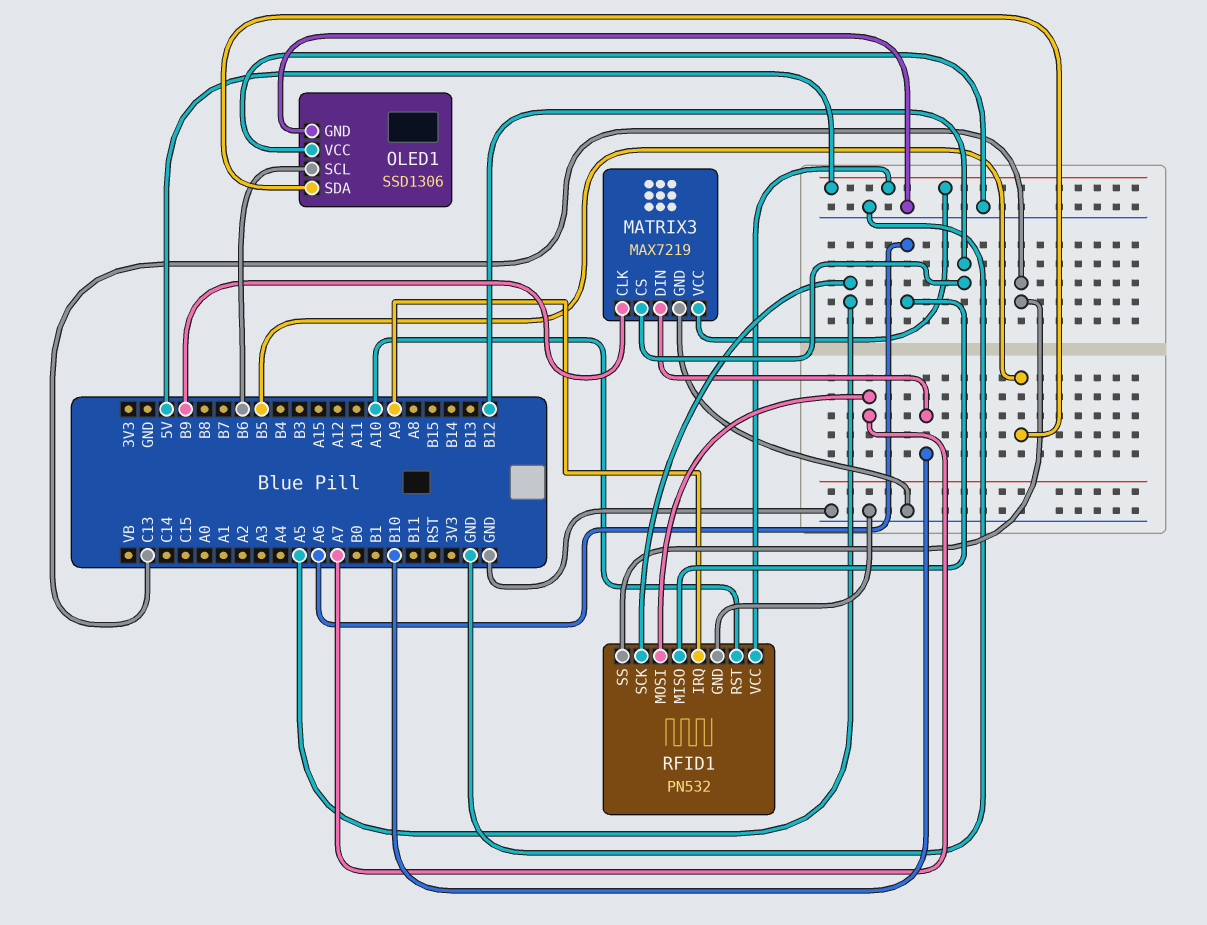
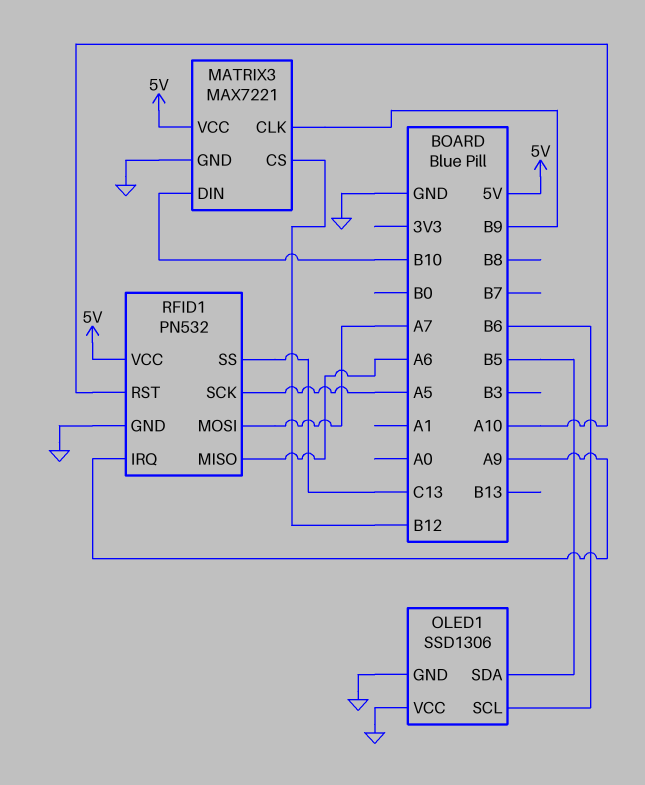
MATRIX3: MAX7219 -> MAX7221

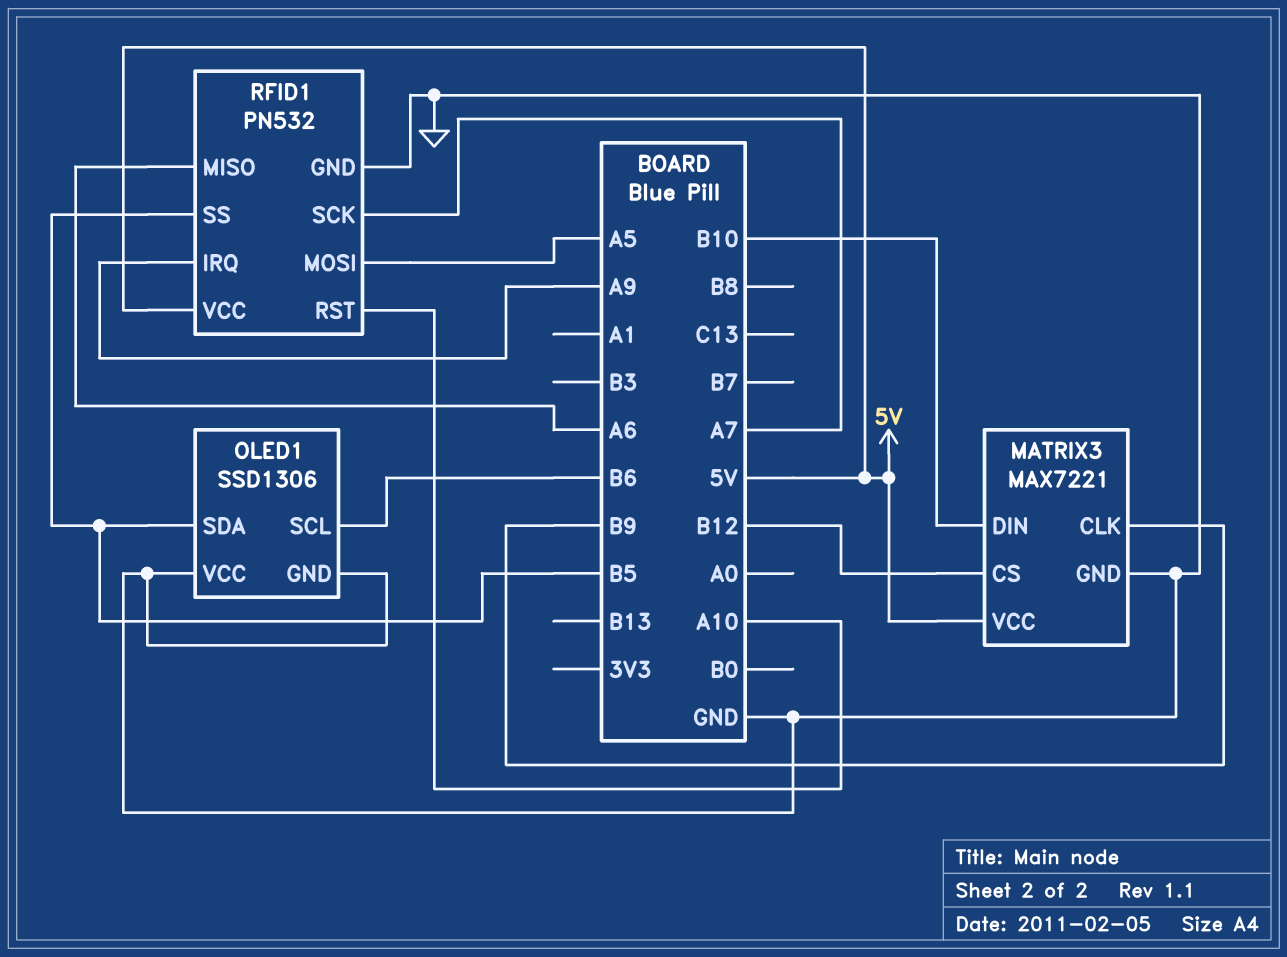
RFID1 pin MOSI: A7 -> A5
RFID1 pin SCK: A5 -> A7
RFID1 pin SS: C13 -> B5

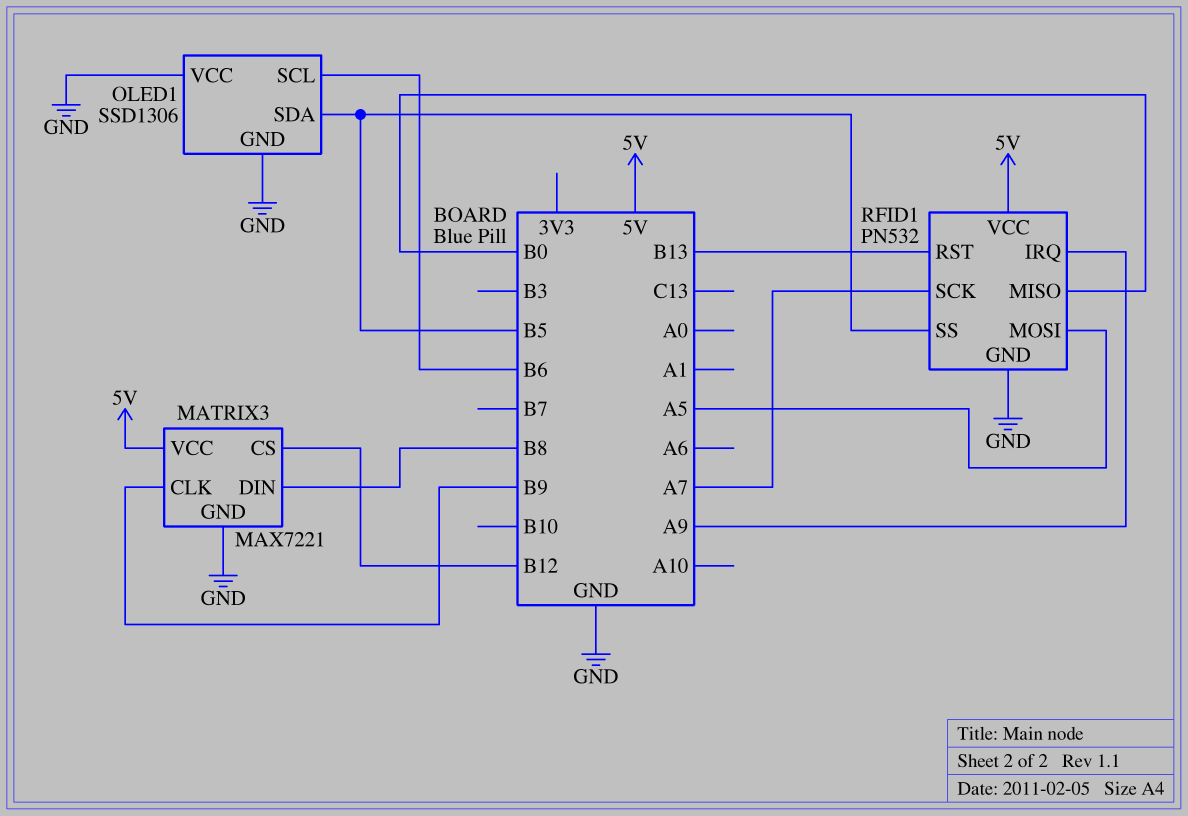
MATRIX3 pin DIN: B10 -> B8
RFID1 pin MISO: A6 -> B0
RFID1 pin RST: A10 -> B13

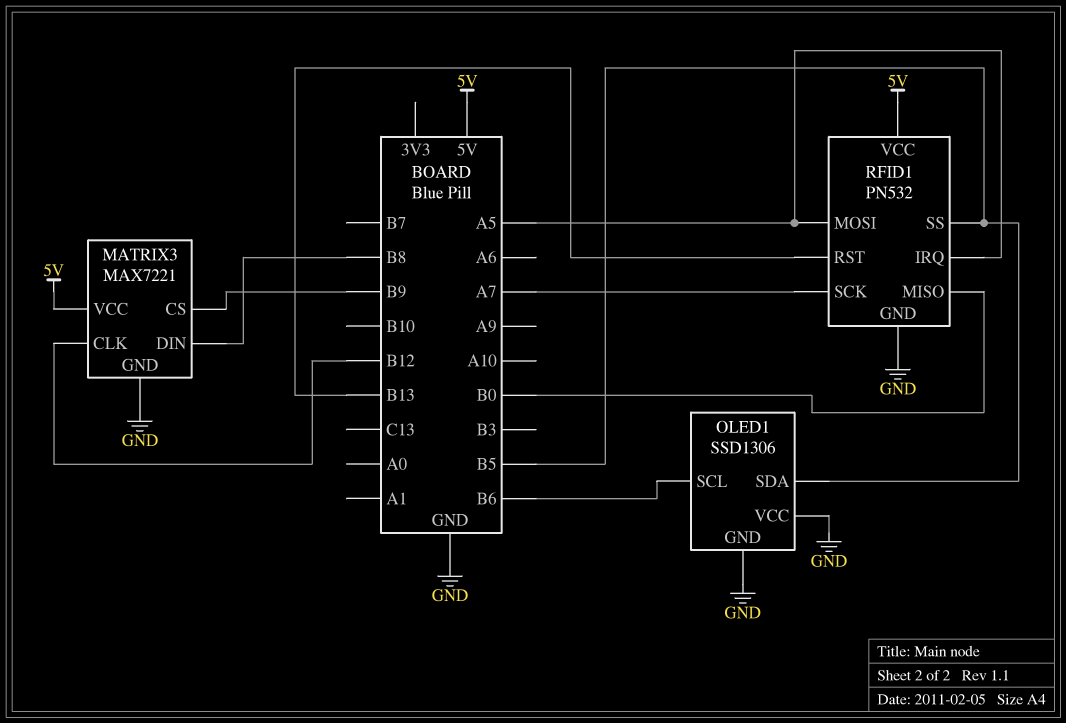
MATRIX3 pin CLK: B9 -> B12
MATRIX3 pin CS: B12 -> B9
RFID1 pin IRQ: A9 -> A5

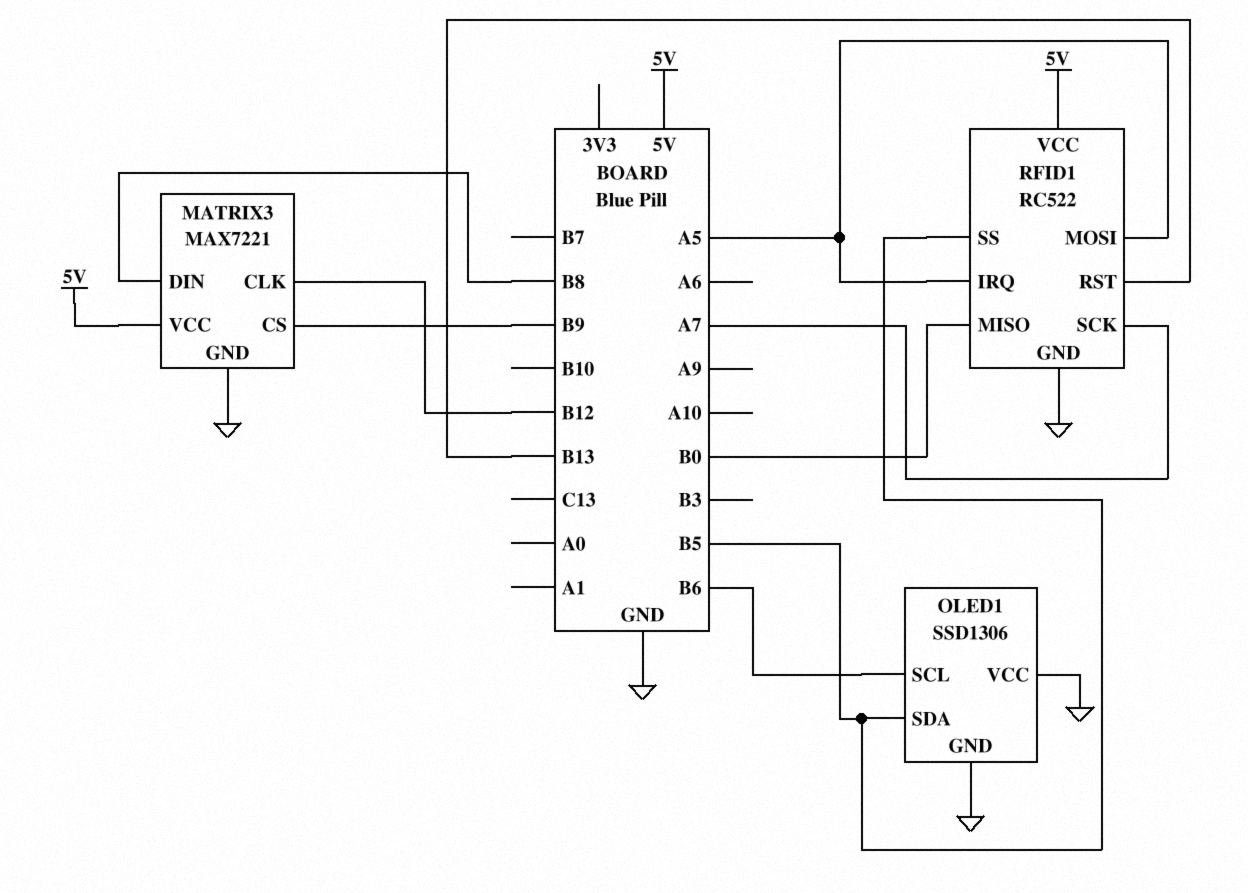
RFID1: PN532 -> RC522

